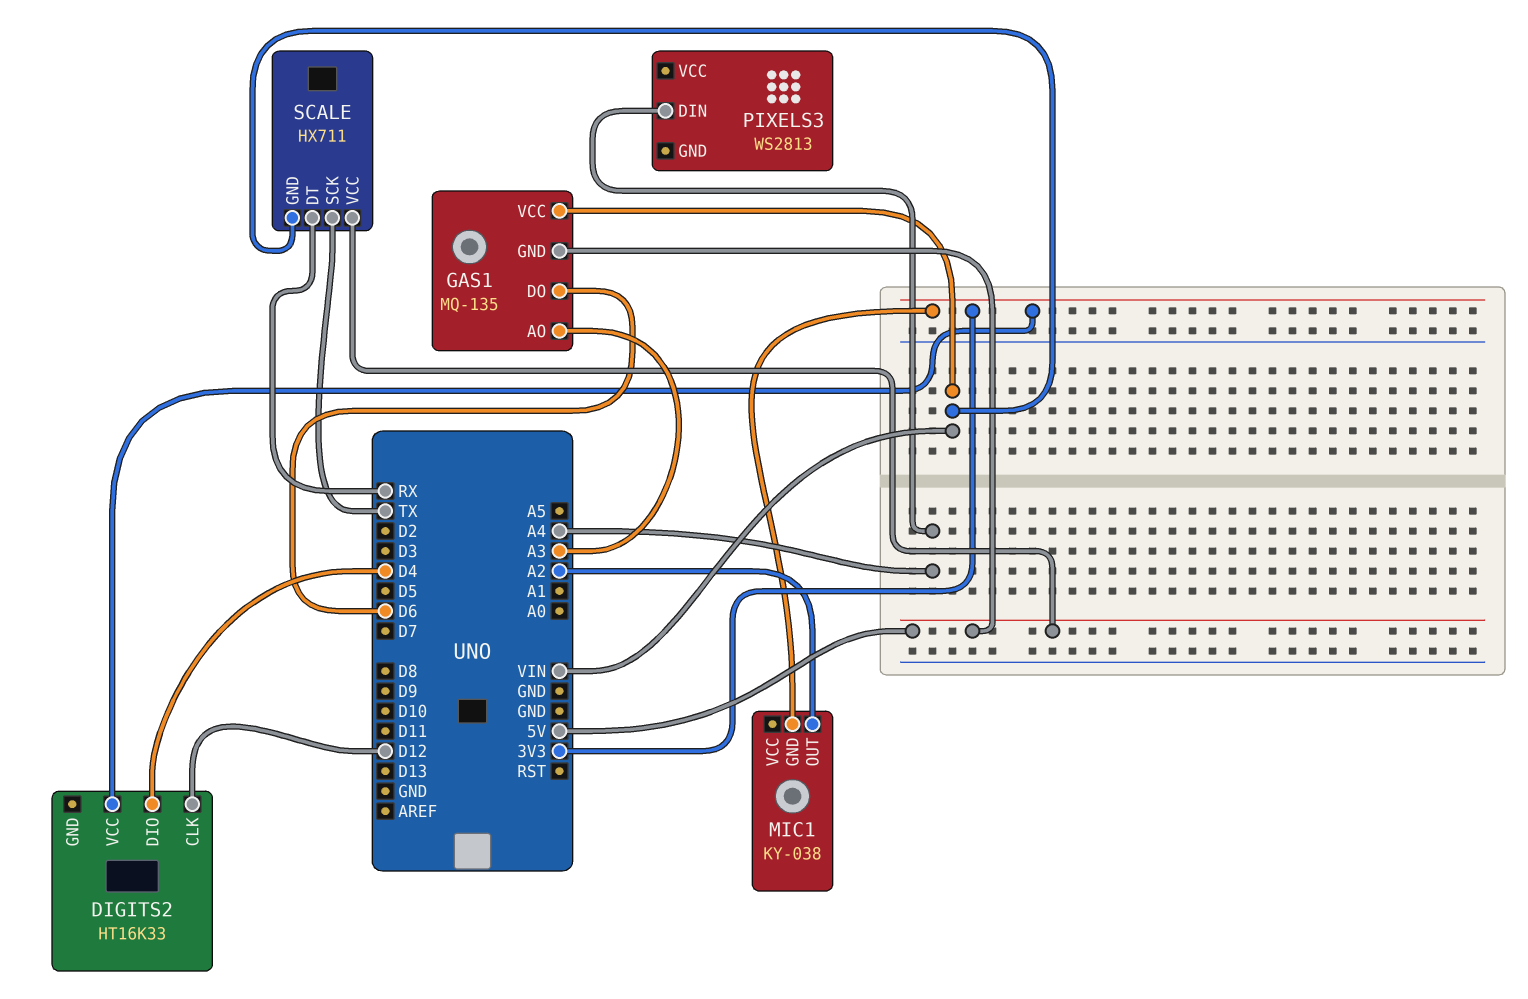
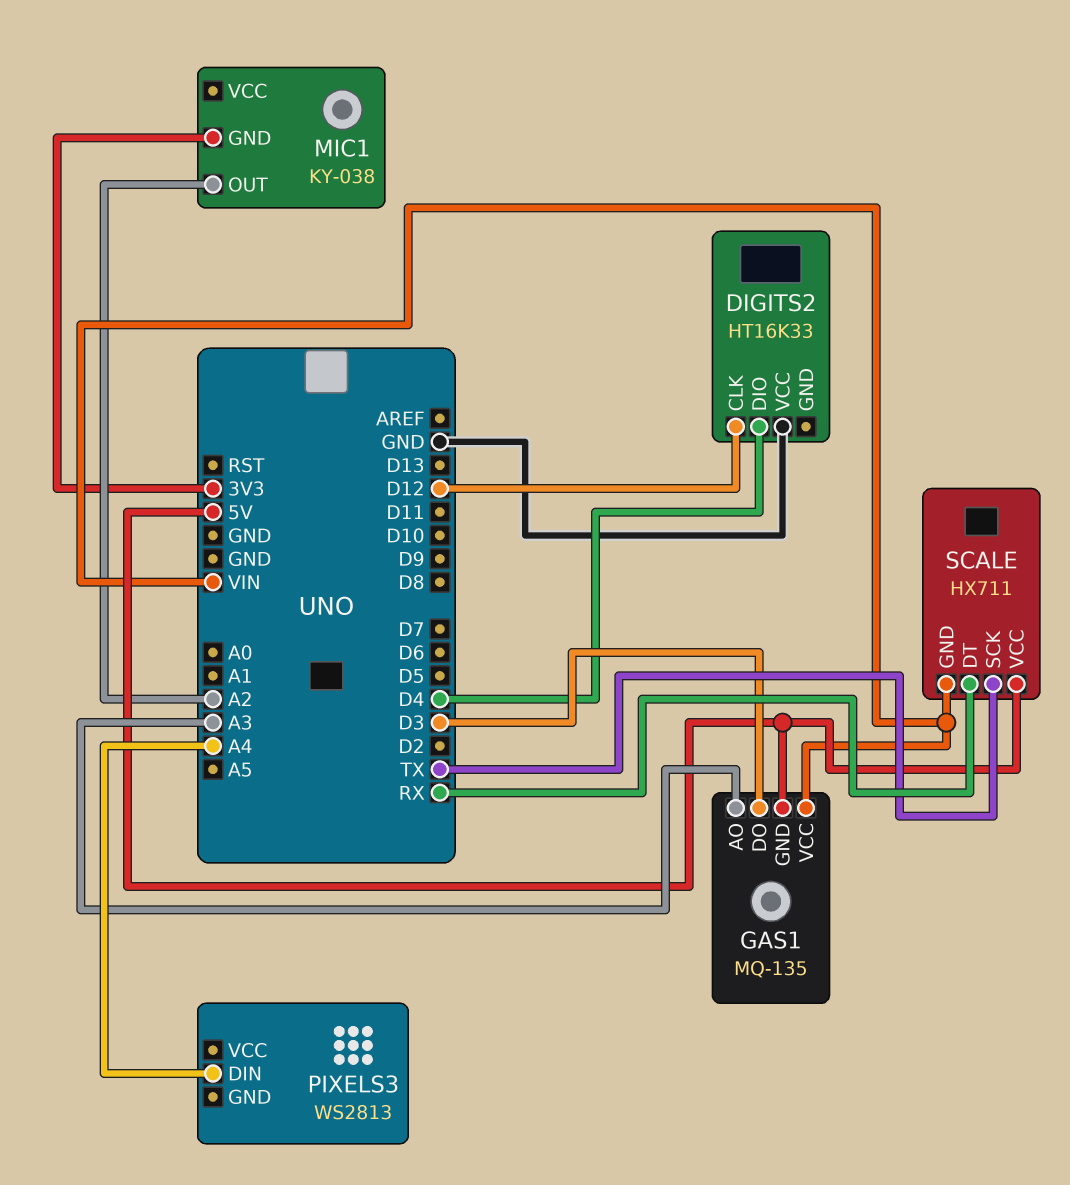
DIGITS2 pin VCC: 3V3 -> GND
GAS1 pin DO: D6 -> D3

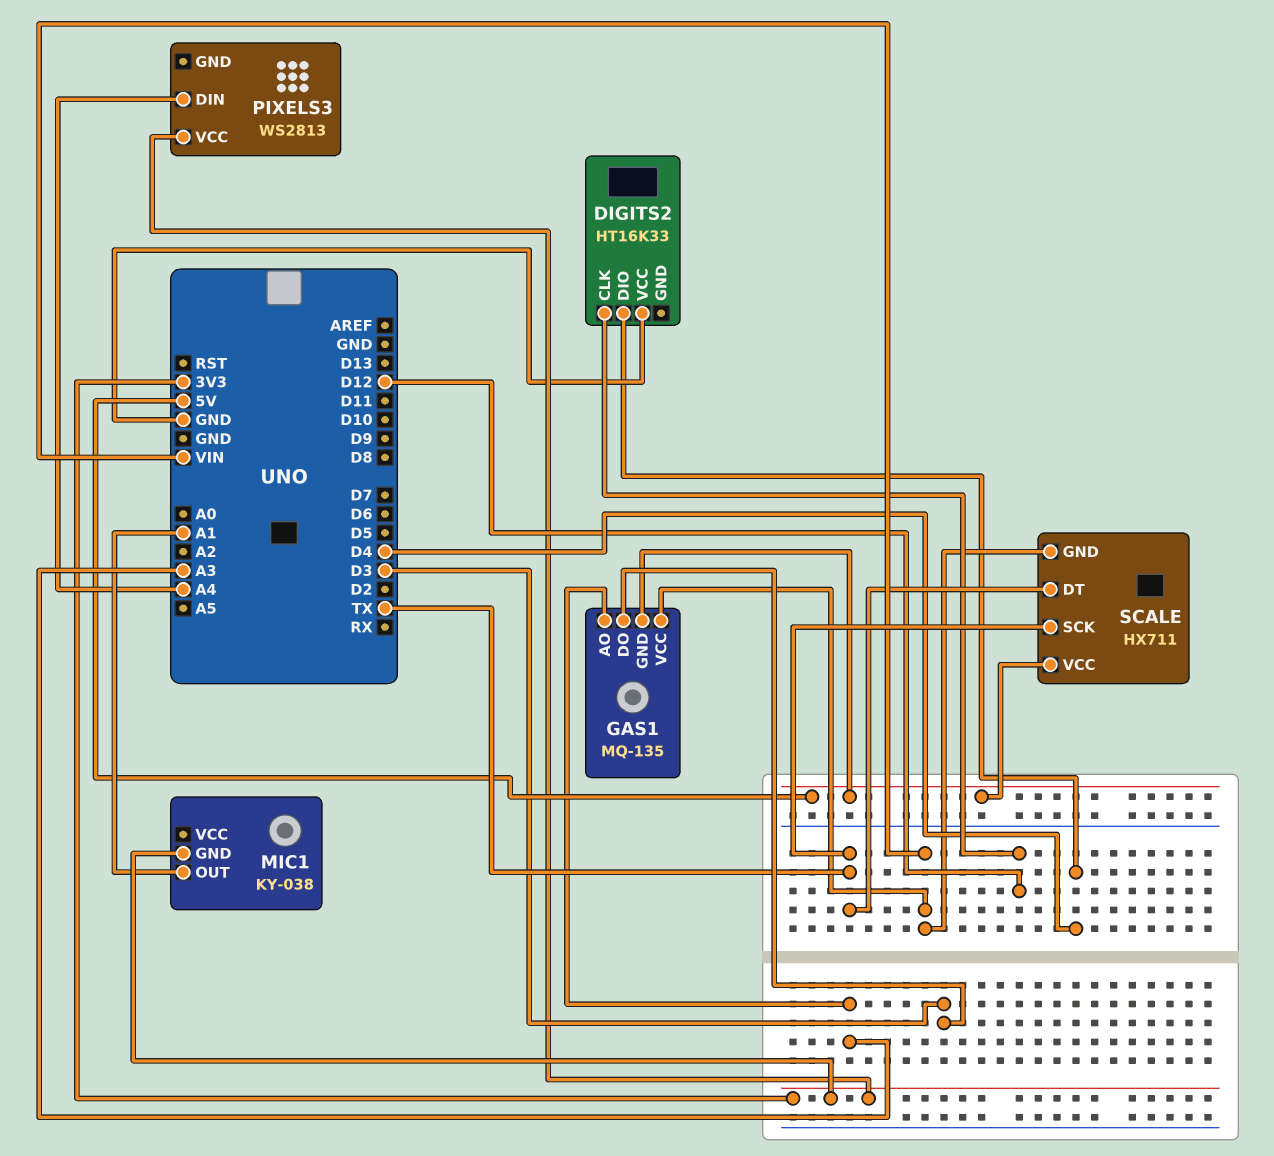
MIC1 pin OUT: A2 -> A1
PIXELS3 pin VCC: none -> 3V3
SCALE pin DT: RX -> TX

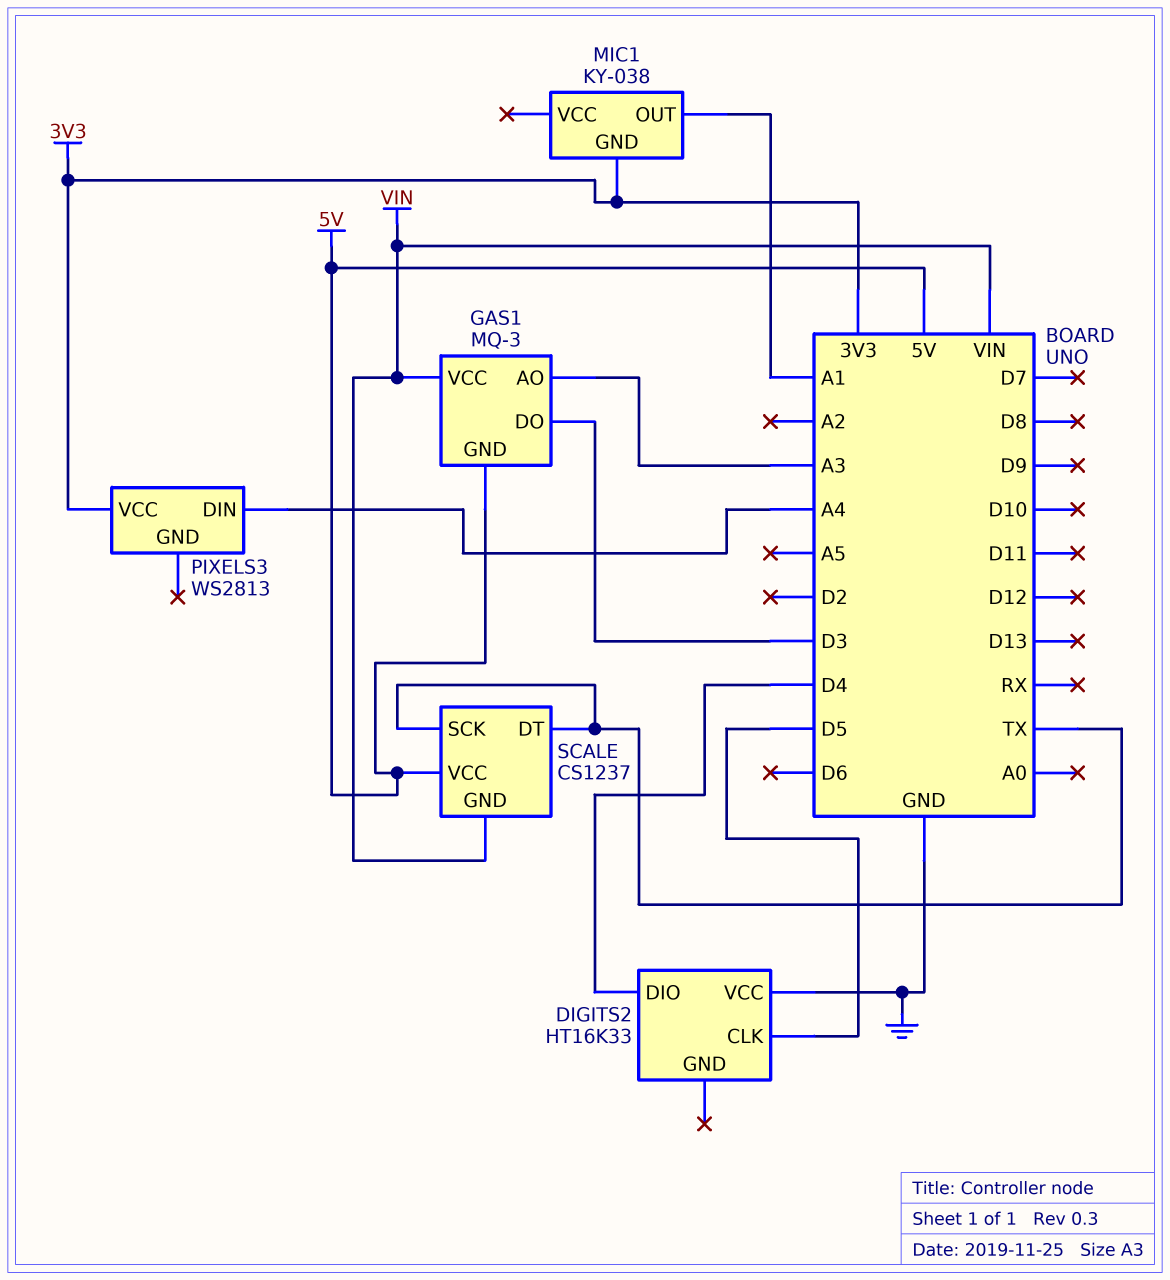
DIGITS2 pin CLK: D12 -> D5
GAS1: MQ-135 -> MQ-3
SCALE: HX711 -> CS1237

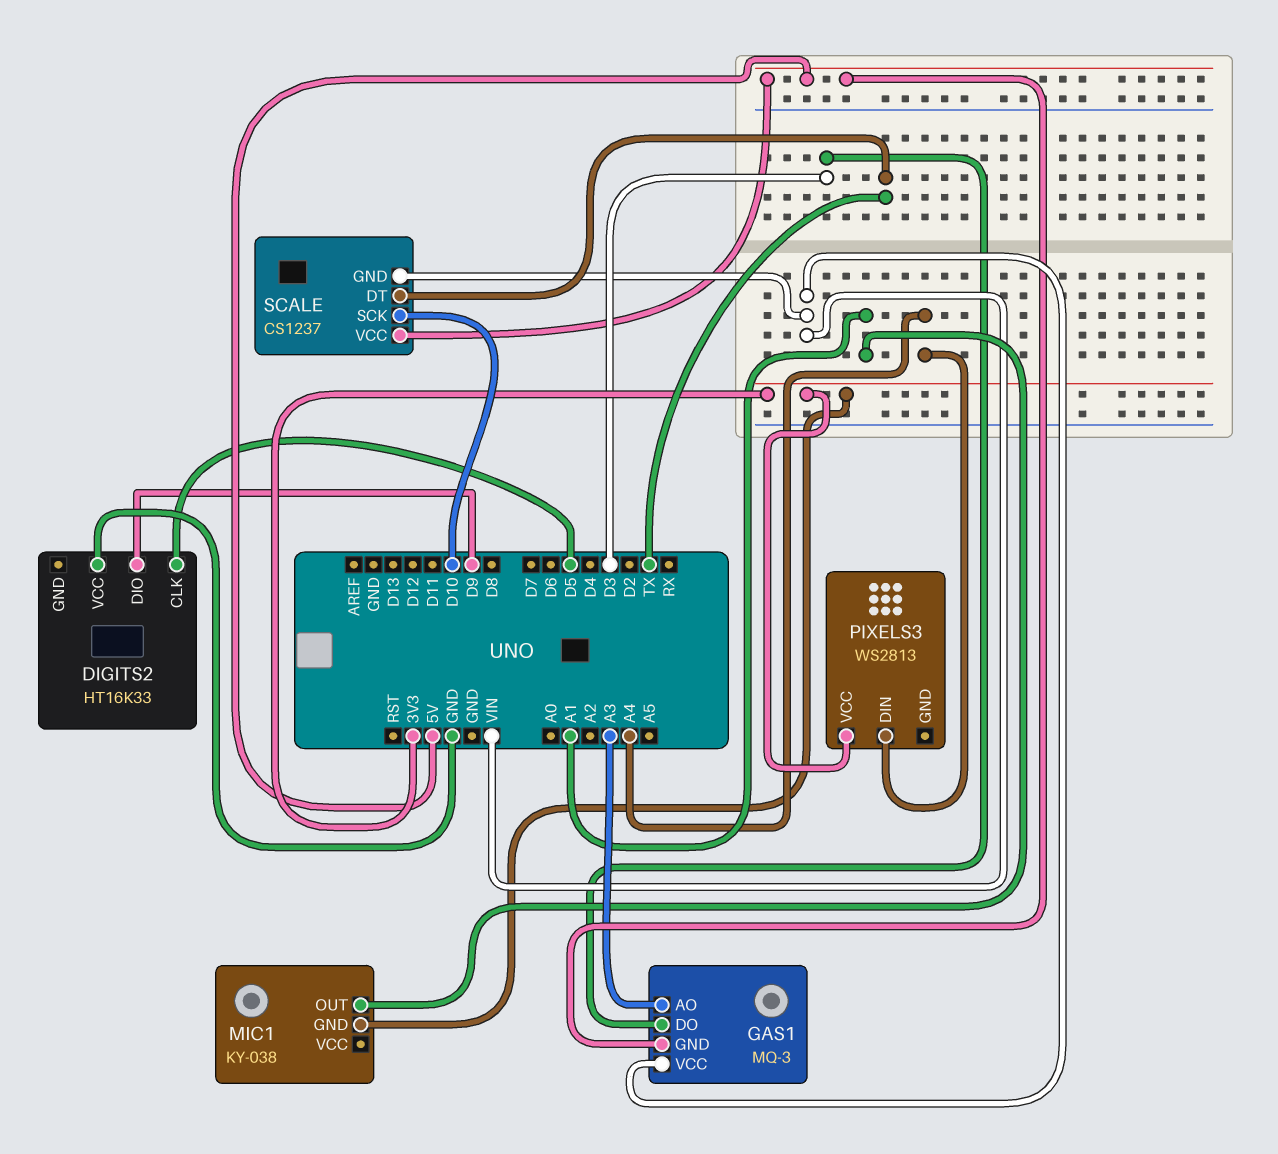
DIGITS2 pin DIO: D4 -> D9
SCALE pin SCK: TX -> D10

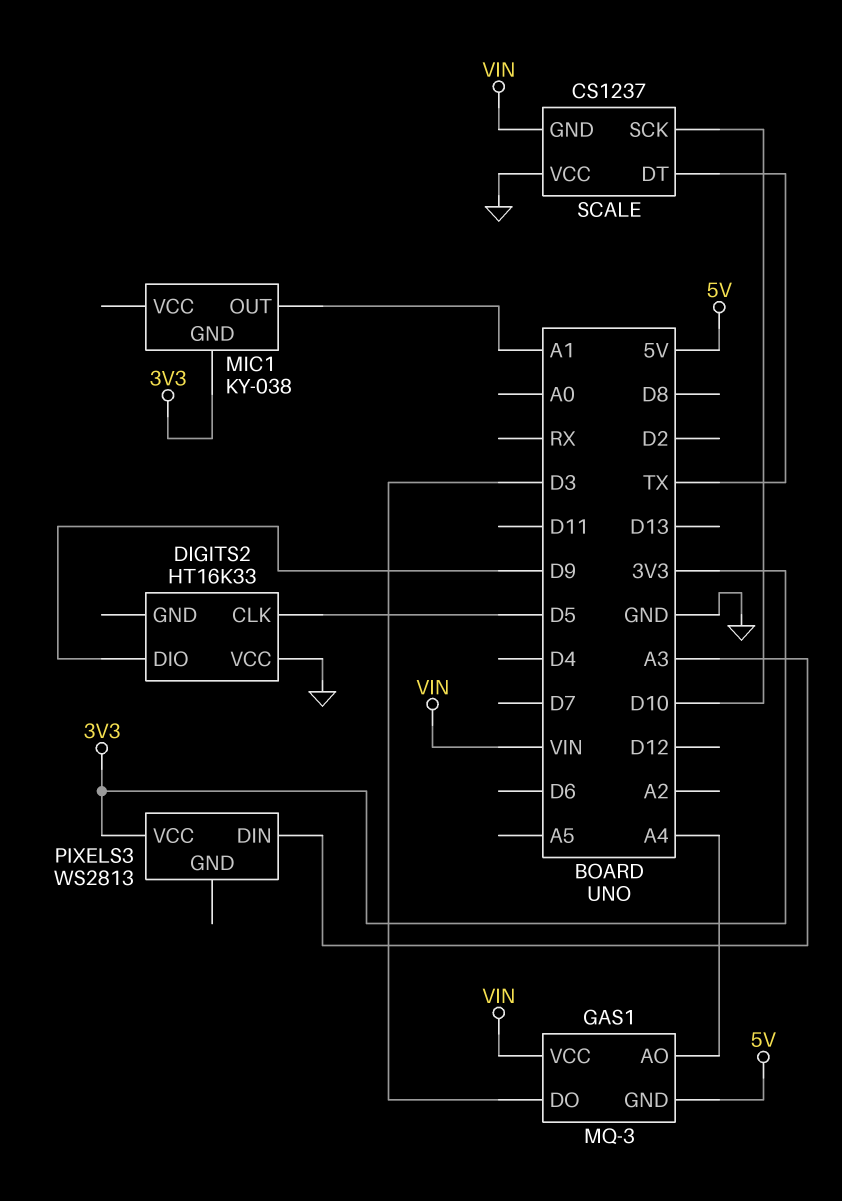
GAS1 pin AO: A3 -> A4
PIXELS3 pin DIN: A4 -> A3
SCALE pin VCC: 5V -> GND

